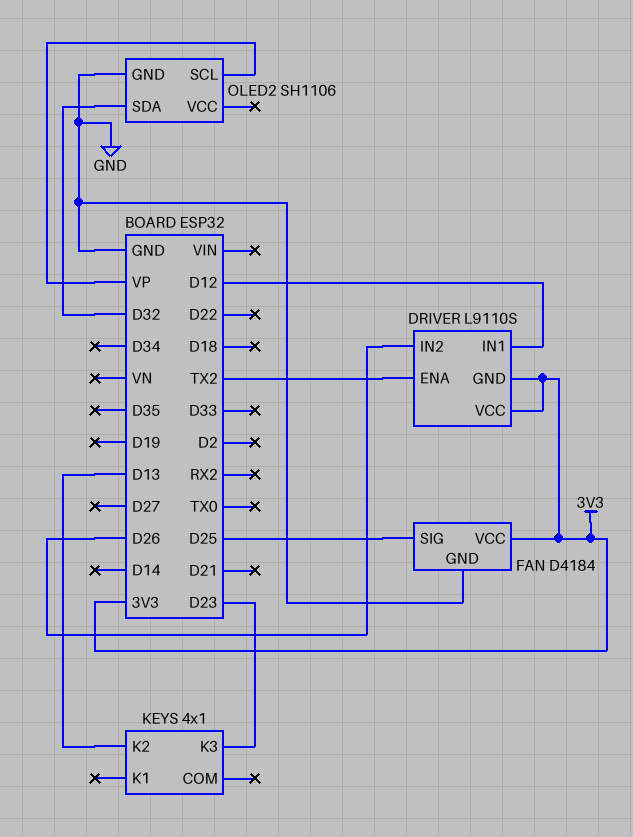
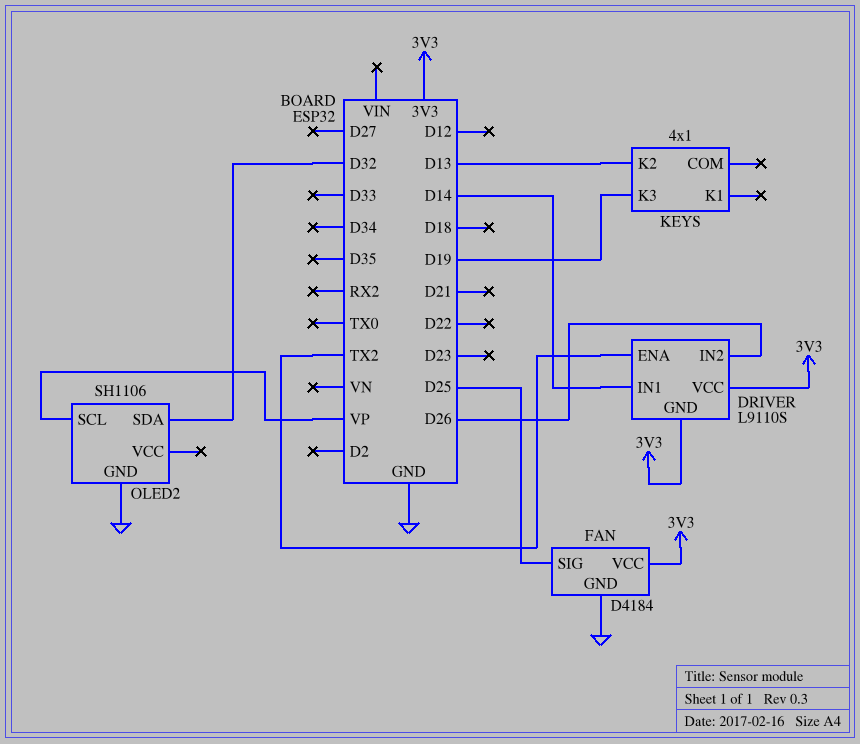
DRIVER pin IN1: D12 -> D14
KEYS pin K3: D23 -> D19

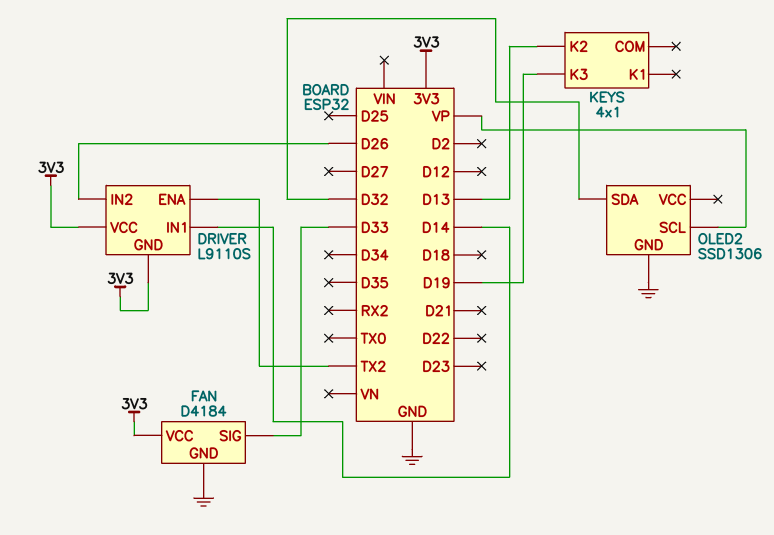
FAN pin SIG: D25 -> D33
OLED2: SH1106 -> SSD1306

